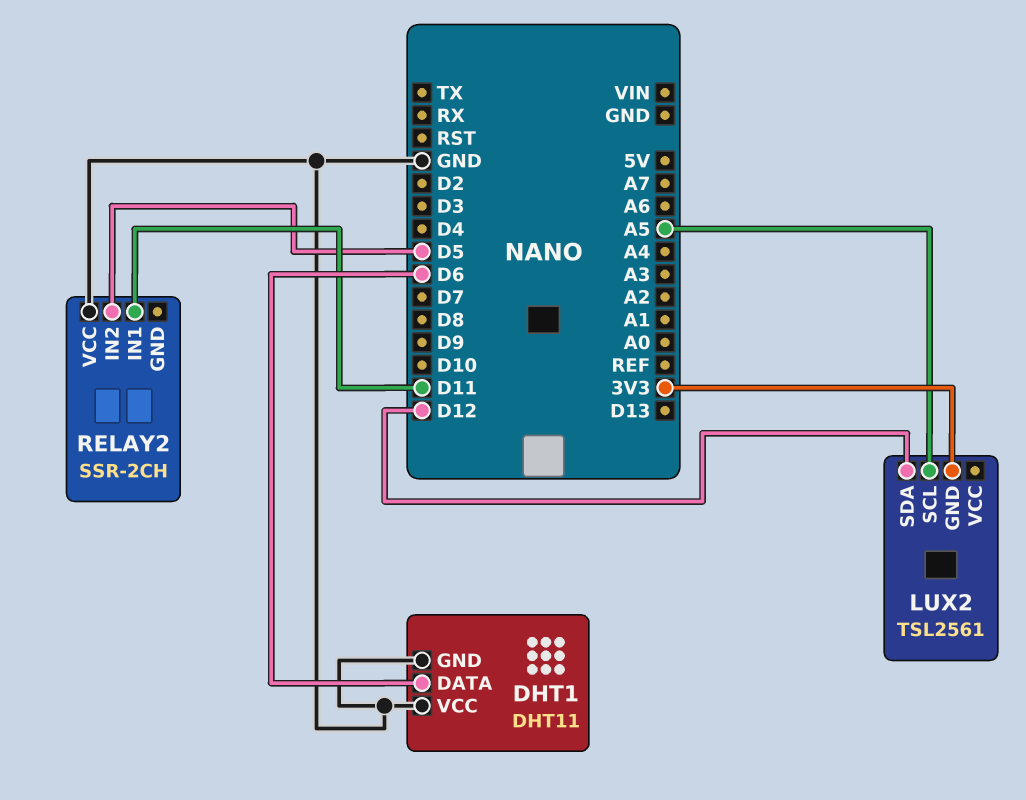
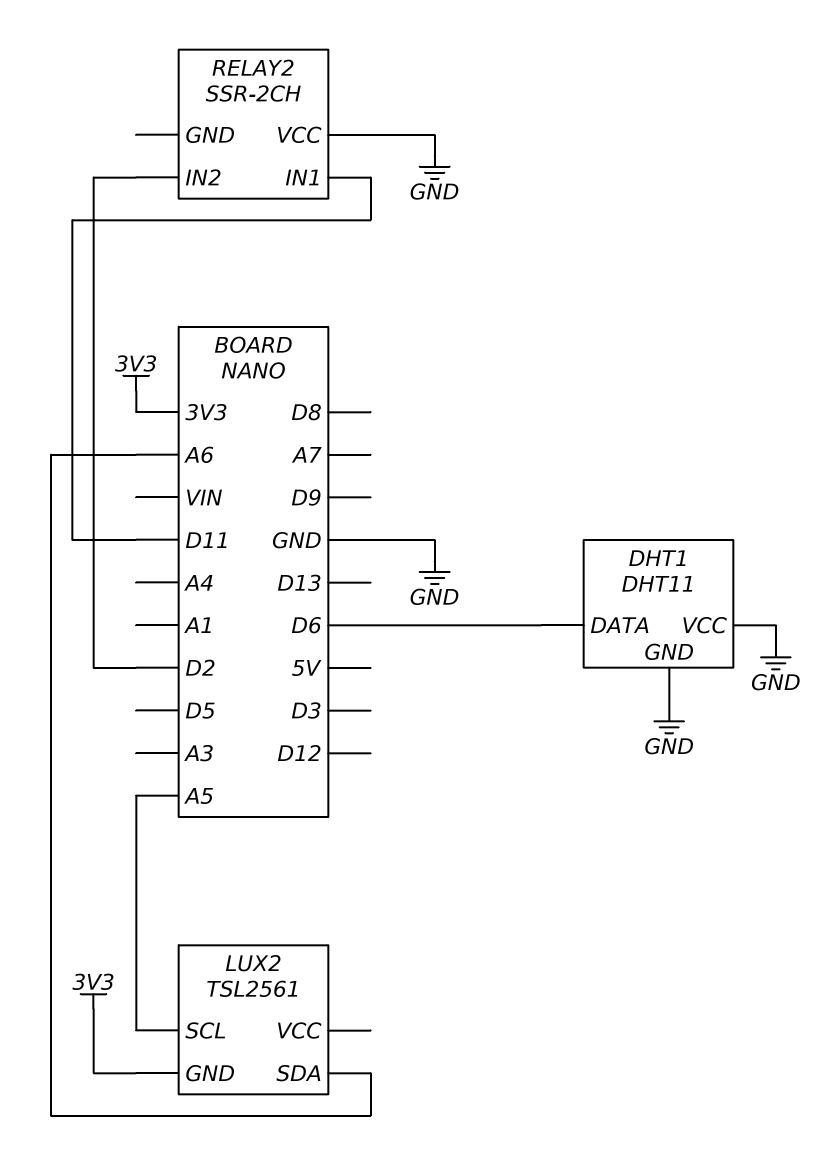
LUX2 pin SDA: D12 -> A6
RELAY2 pin IN2: D5 -> D2

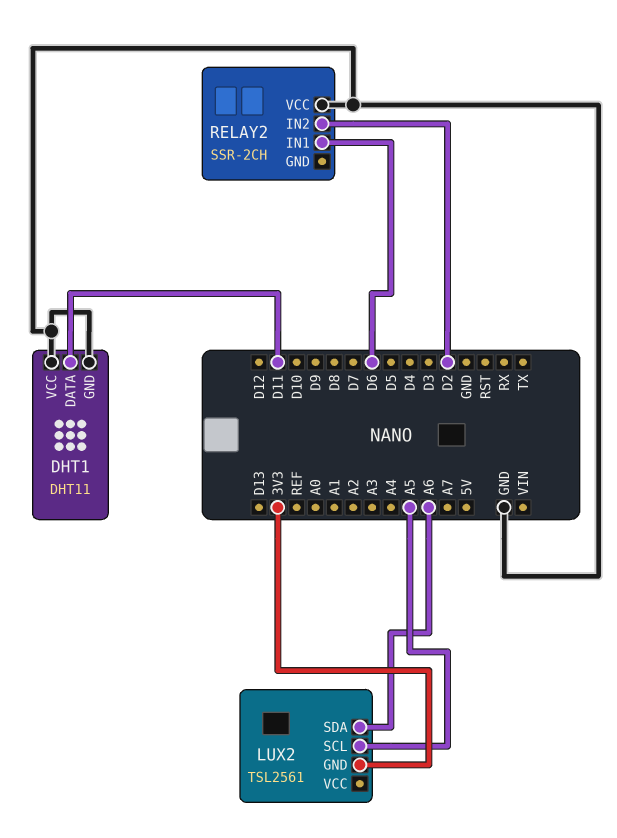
DHT1 pin DATA: D6 -> D11
RELAY2 pin IN1: D11 -> D6

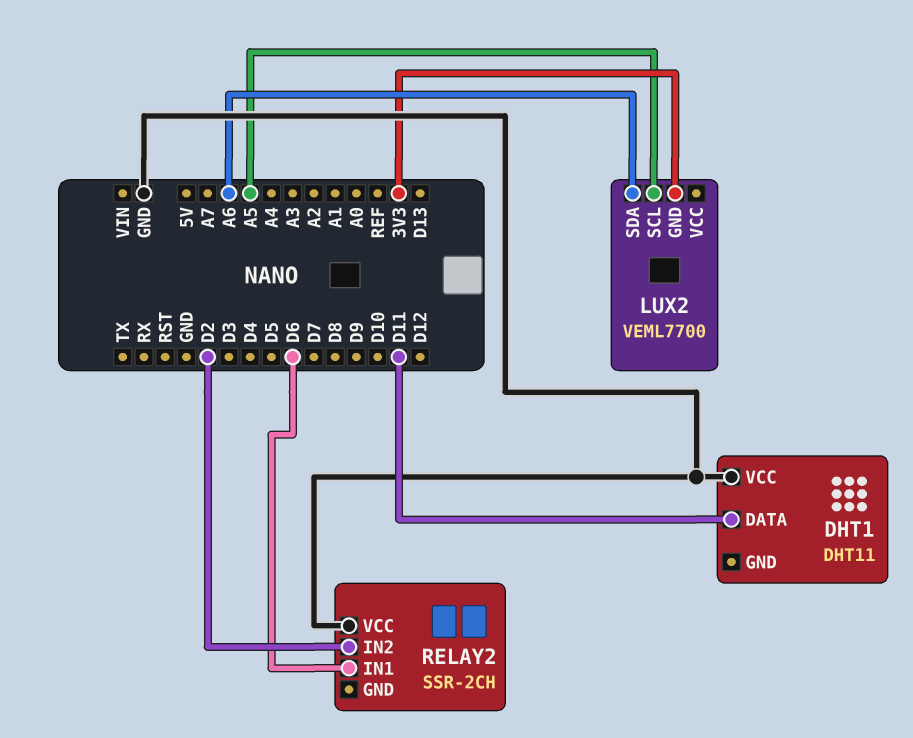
DHT1 pin GND: GND -> none
LUX2: TSL2561 -> VEML7700

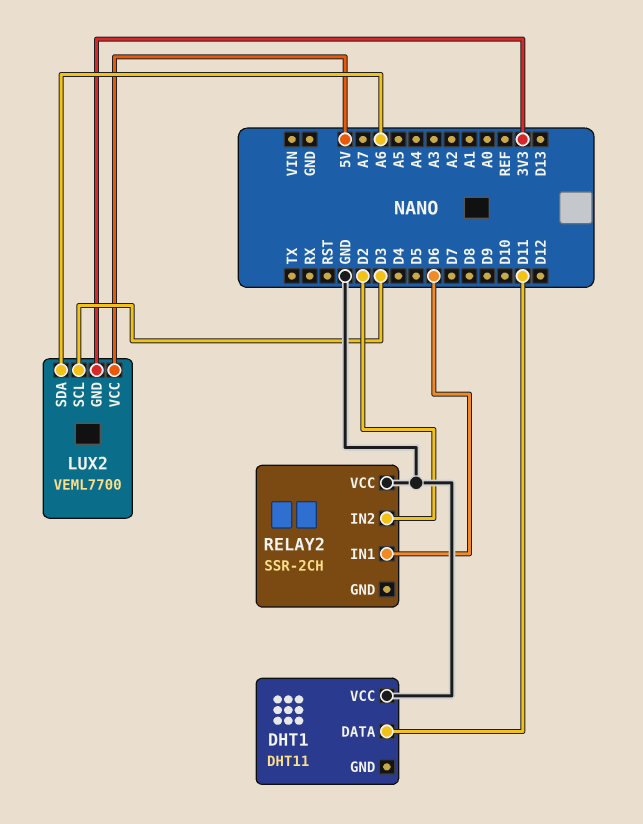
LUX2 pin SCL: A5 -> D3
LUX2 pin VCC: none -> 5V

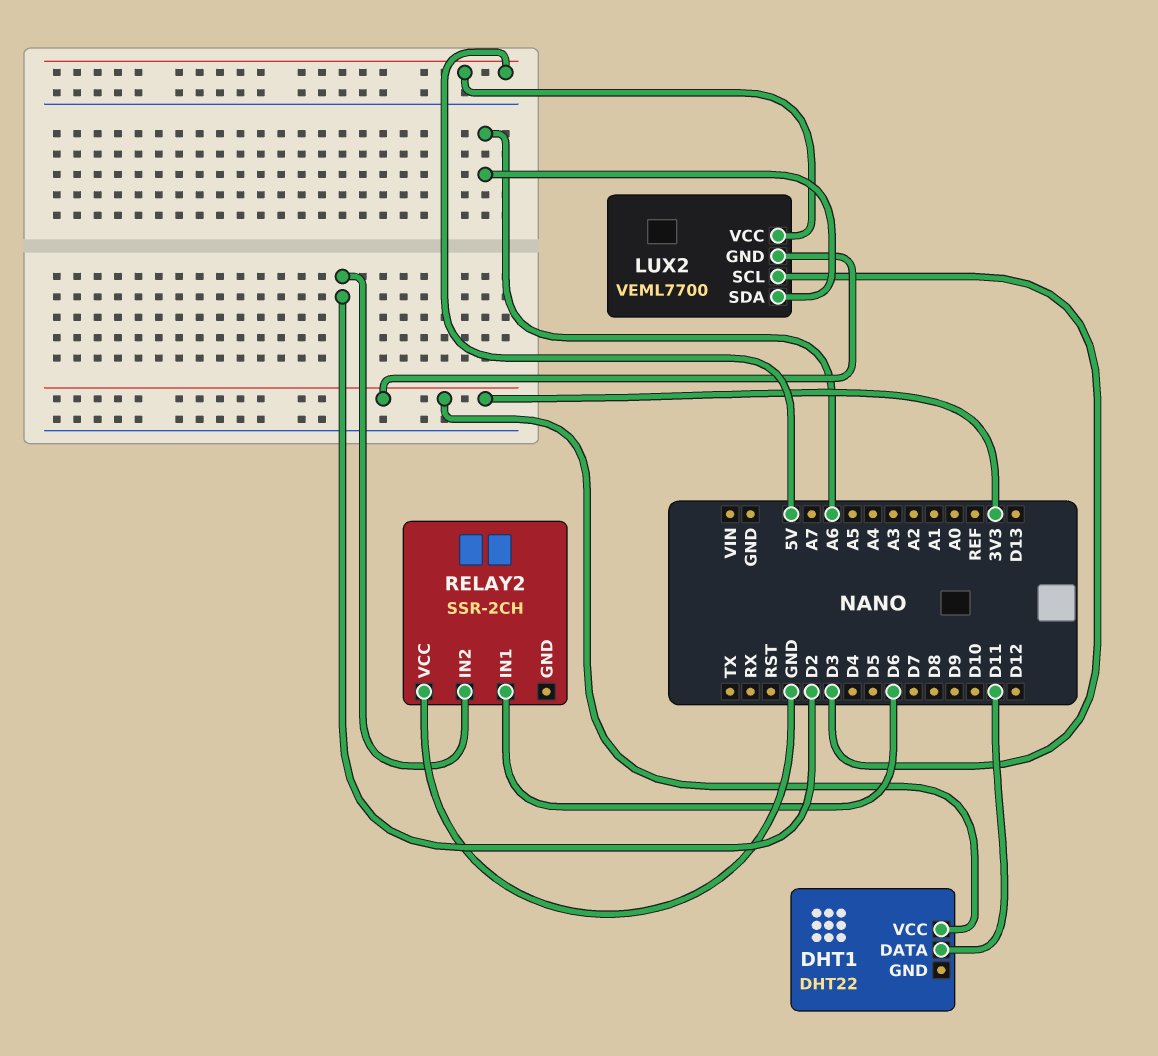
DHT1: DHT11 -> DHT22
DHT1 pin VCC: GND -> 3V3

